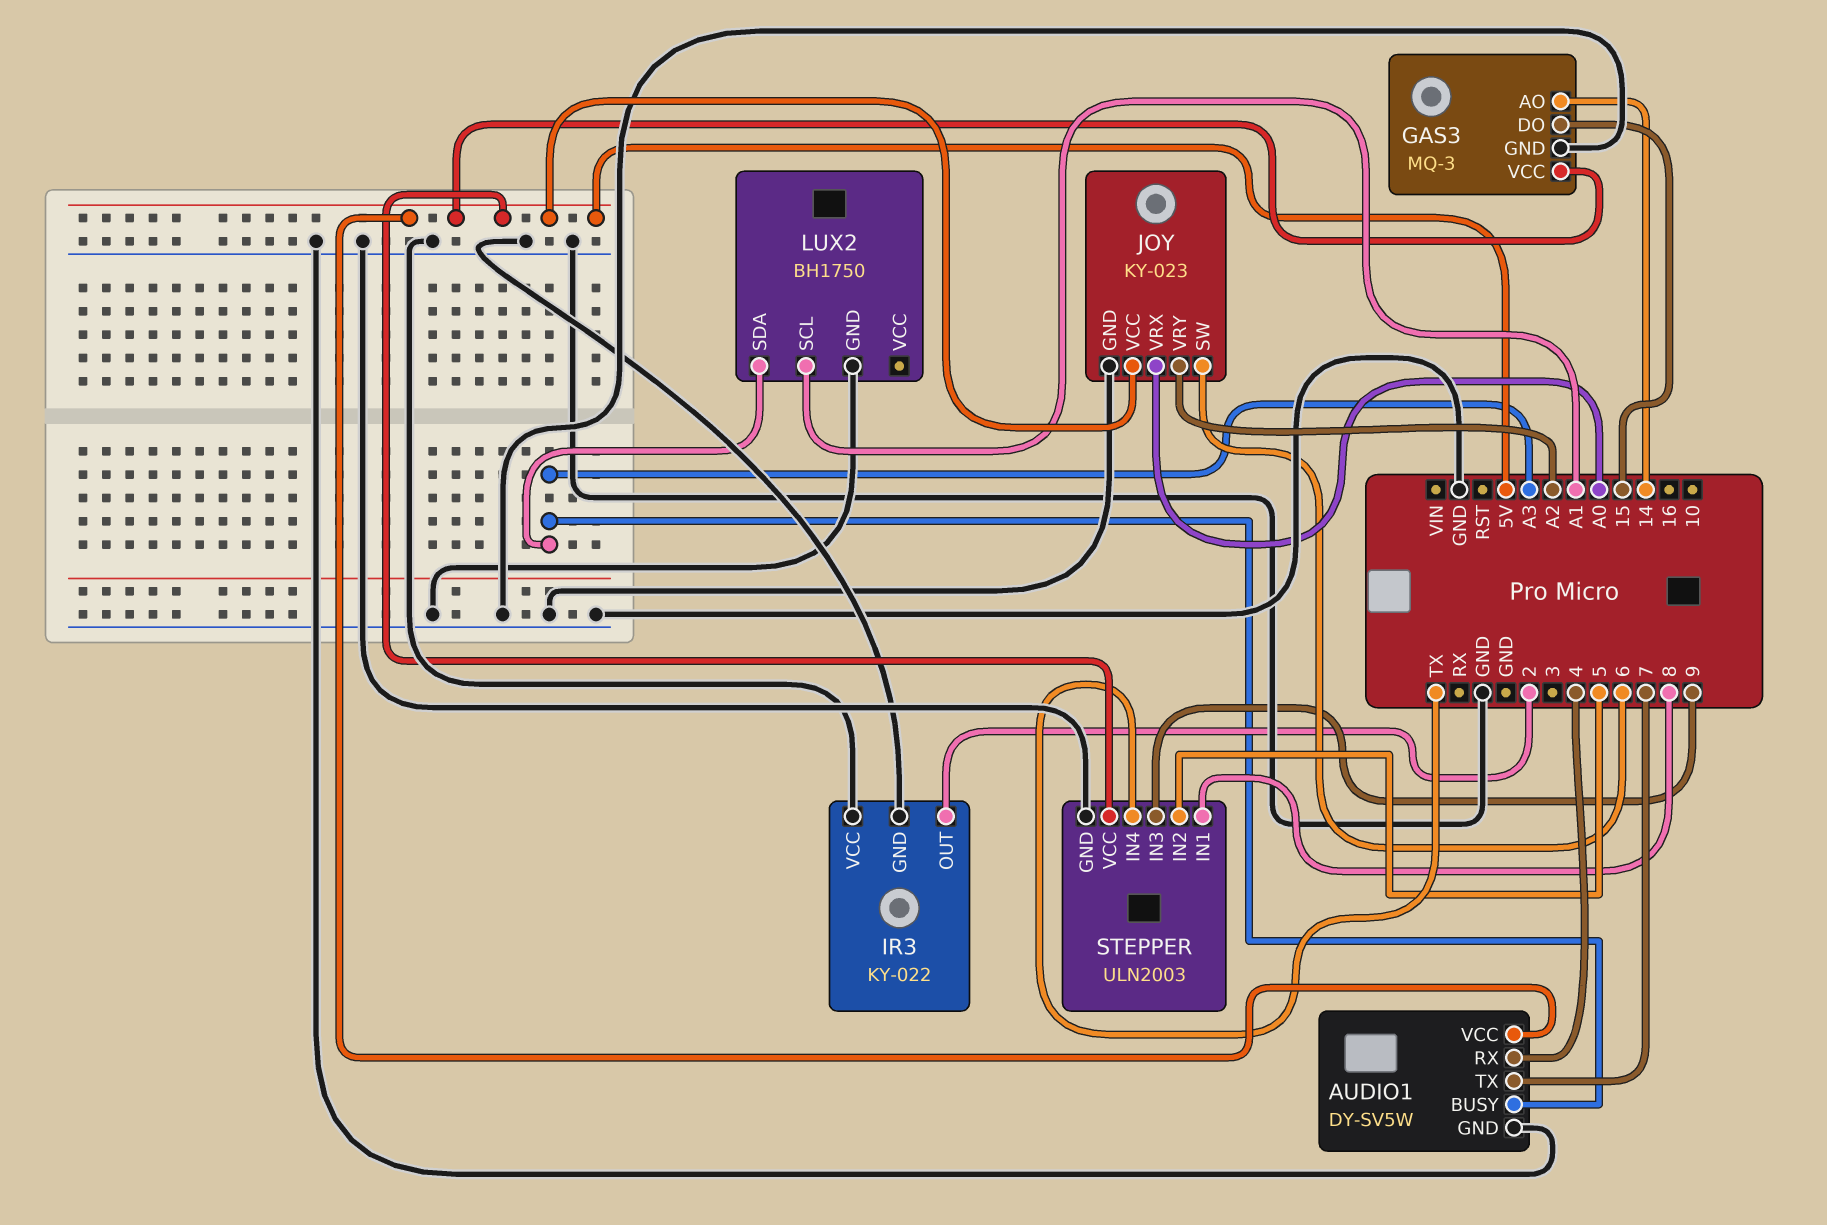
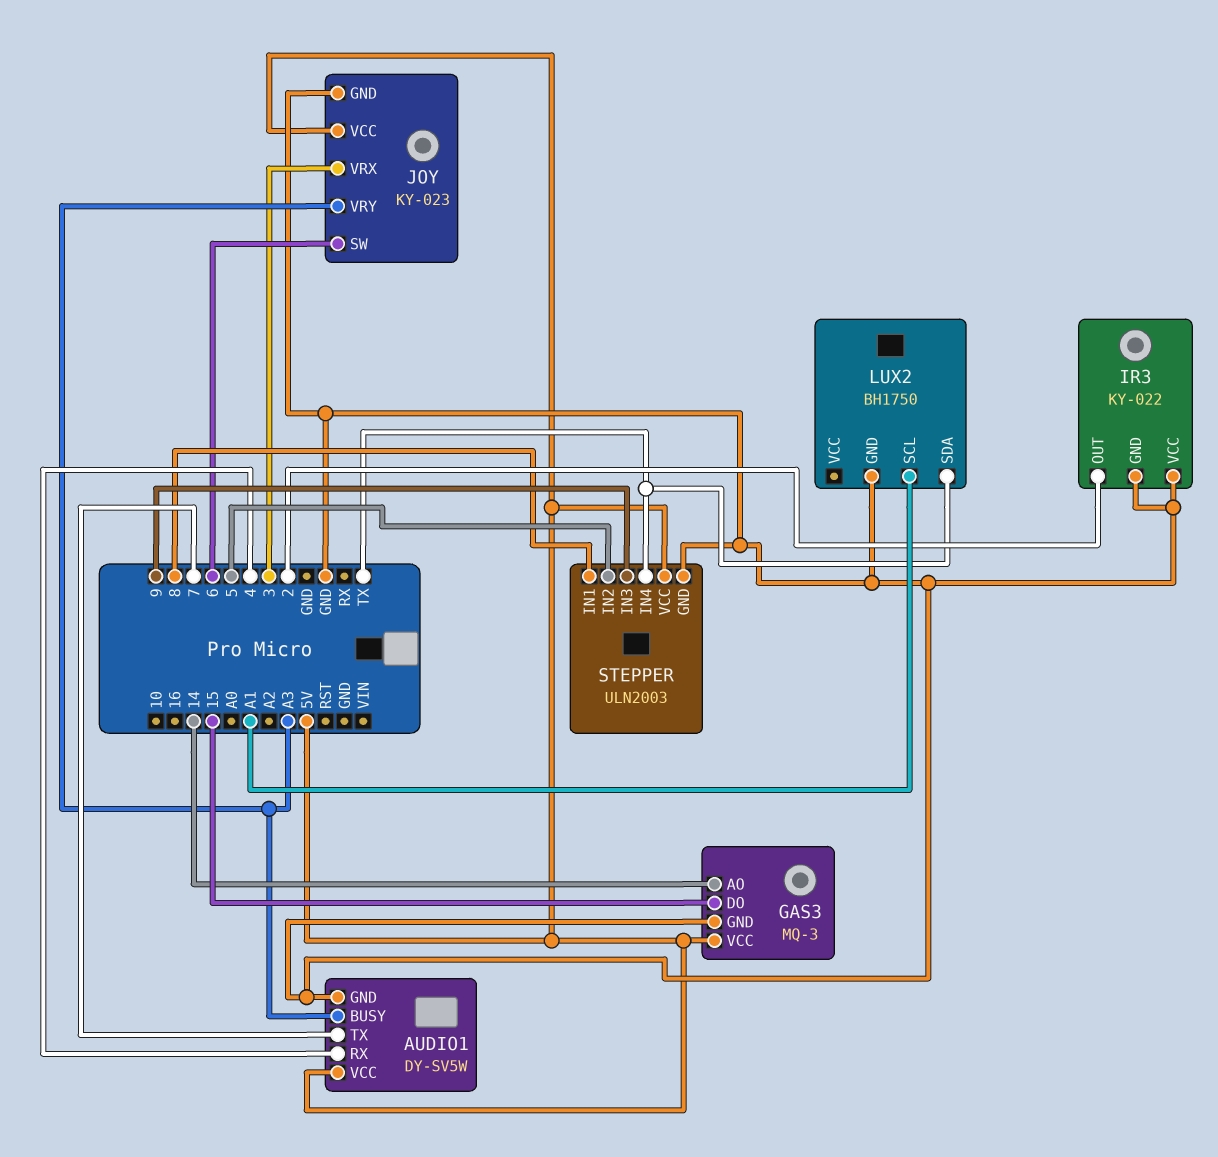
JOY pin VRX: A0 -> 3
JOY pin VRY: A2 -> A3
LUX2 pin SDA: A3 -> TX

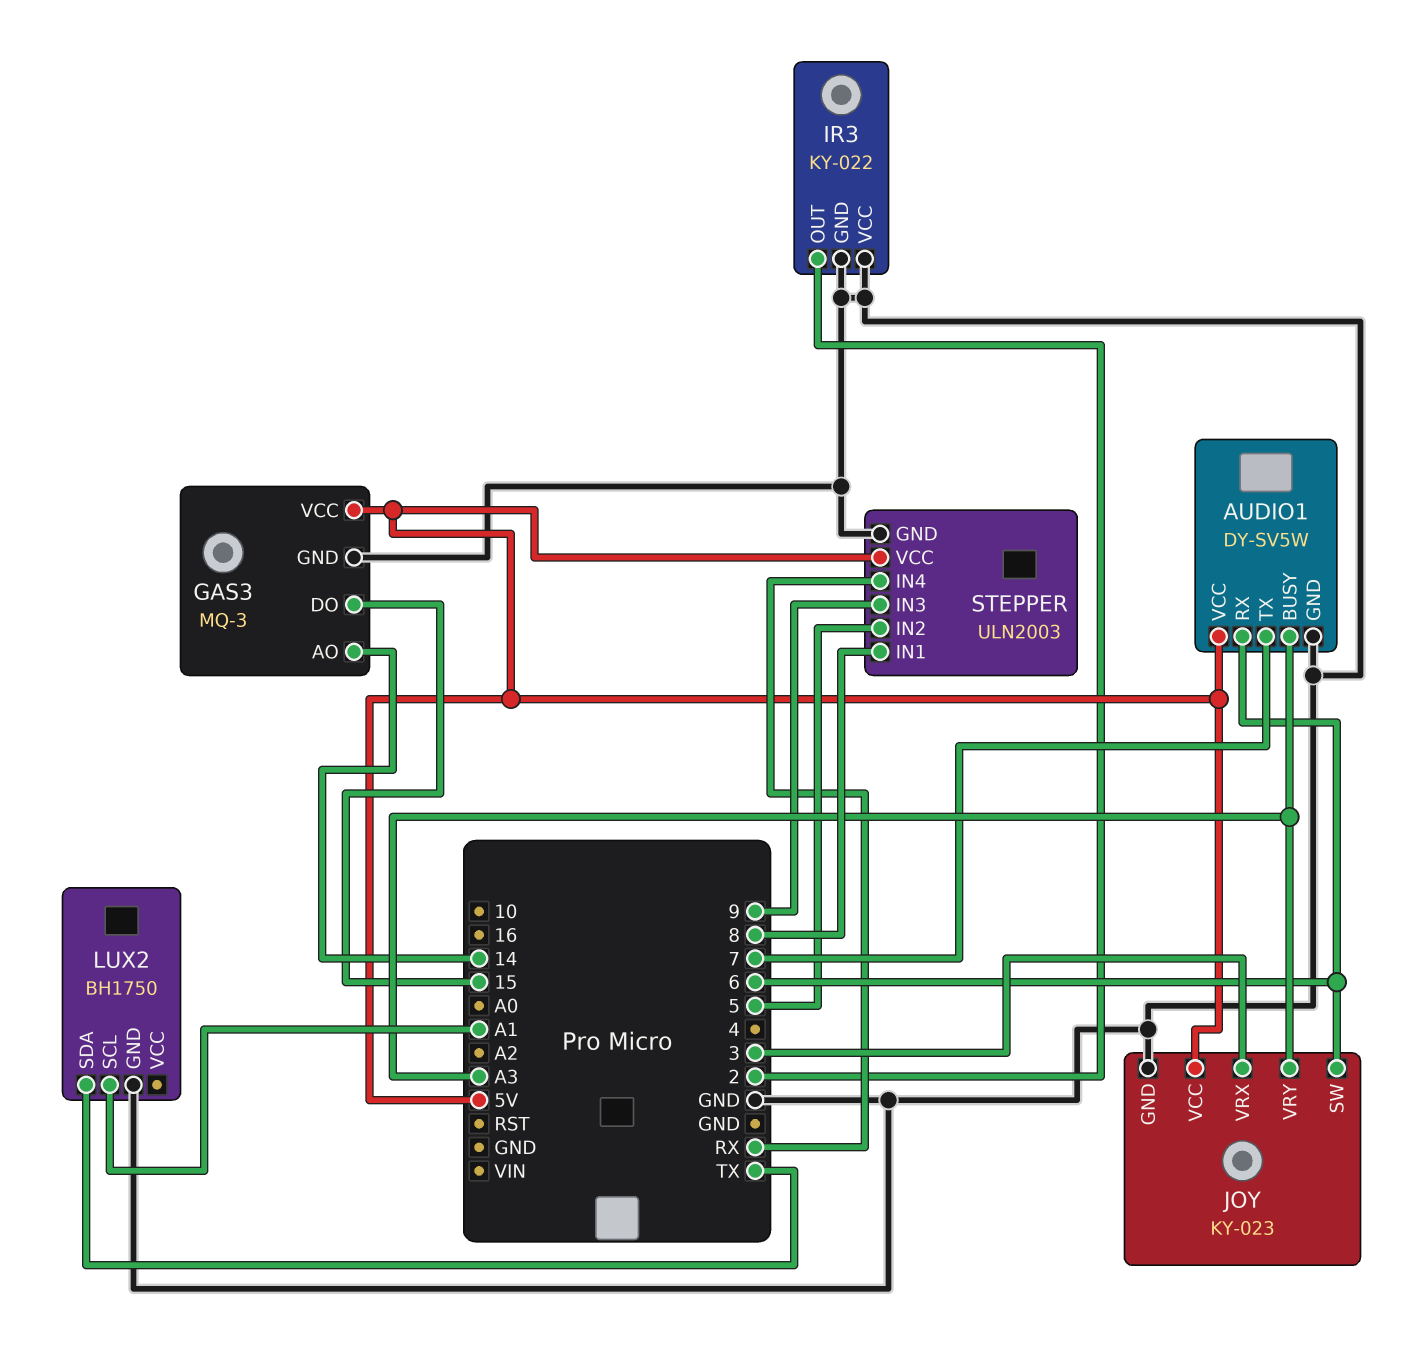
AUDIO1 pin RX: 4 -> 6
STEPPER pin IN4: TX -> RX

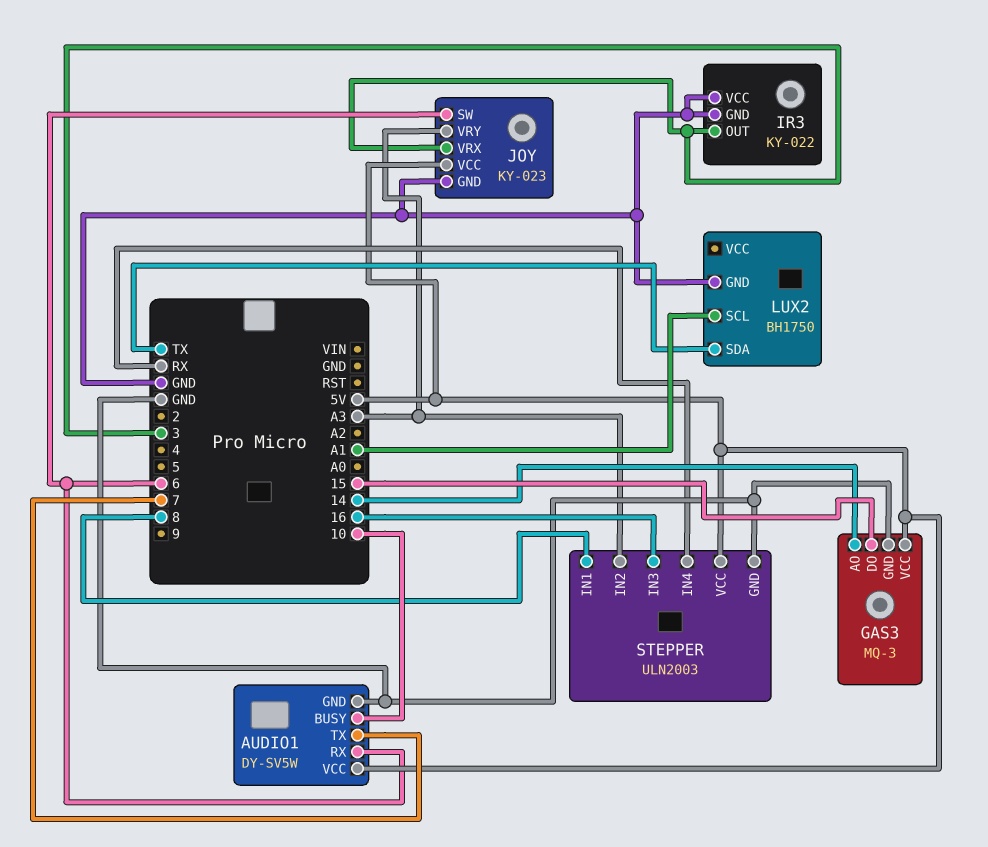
AUDIO1 pin BUSY: A3 -> 10
IR3 pin OUT: 2 -> 3
STEPPER pin IN2: 5 -> A3
STEPPER pin IN3: 9 -> 16

